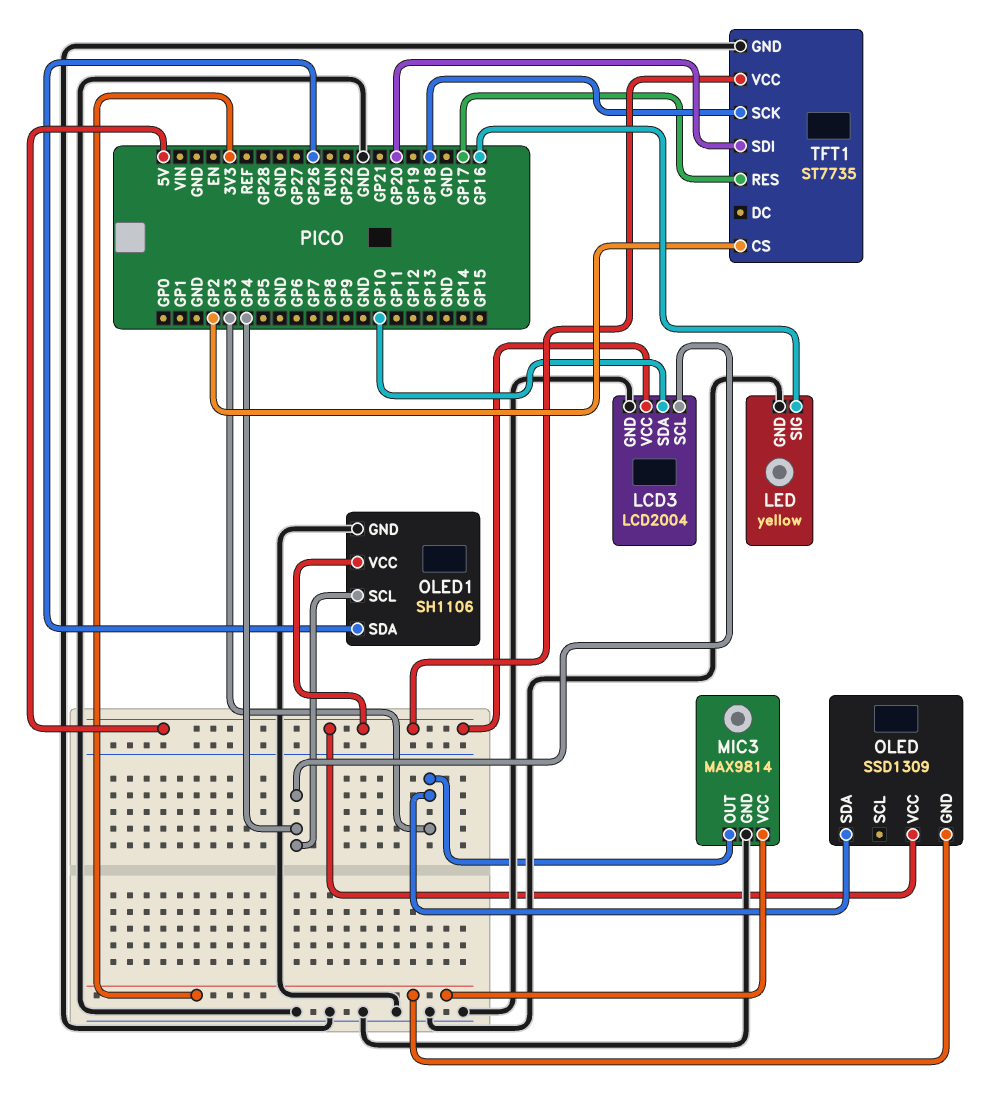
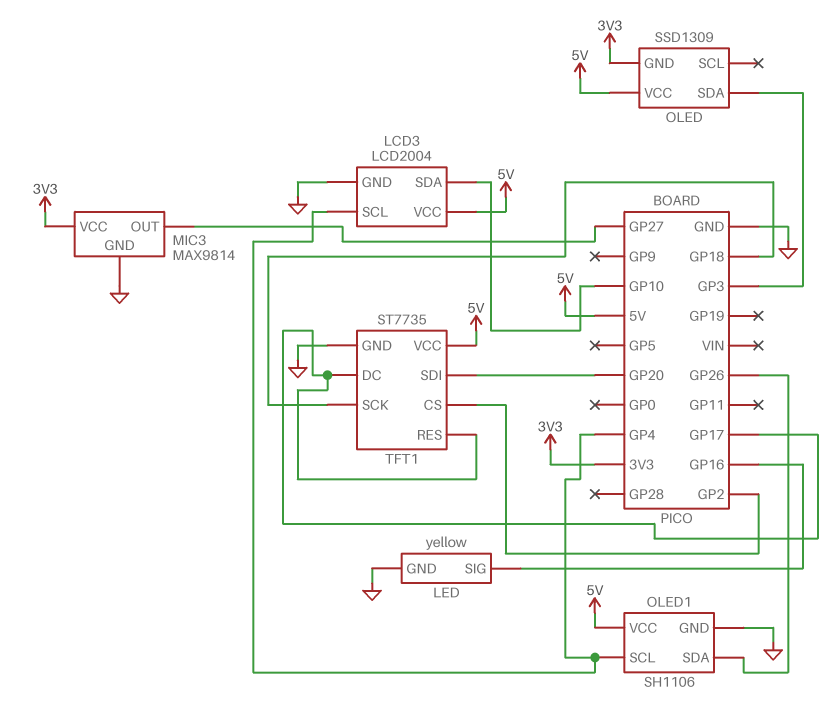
MIC3 pin OUT: GP3 -> GP27
TFT1 pin DC: none -> GP17

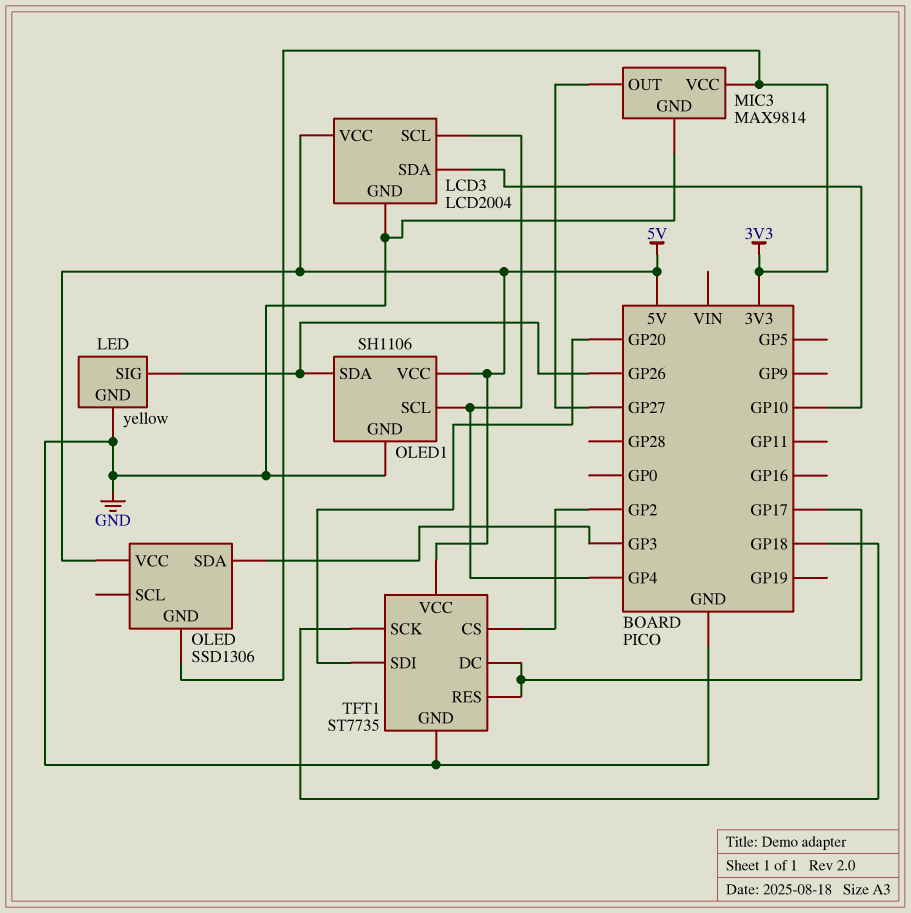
LED pin SIG: GP16 -> GP26
OLED: SSD1309 -> SSD1306

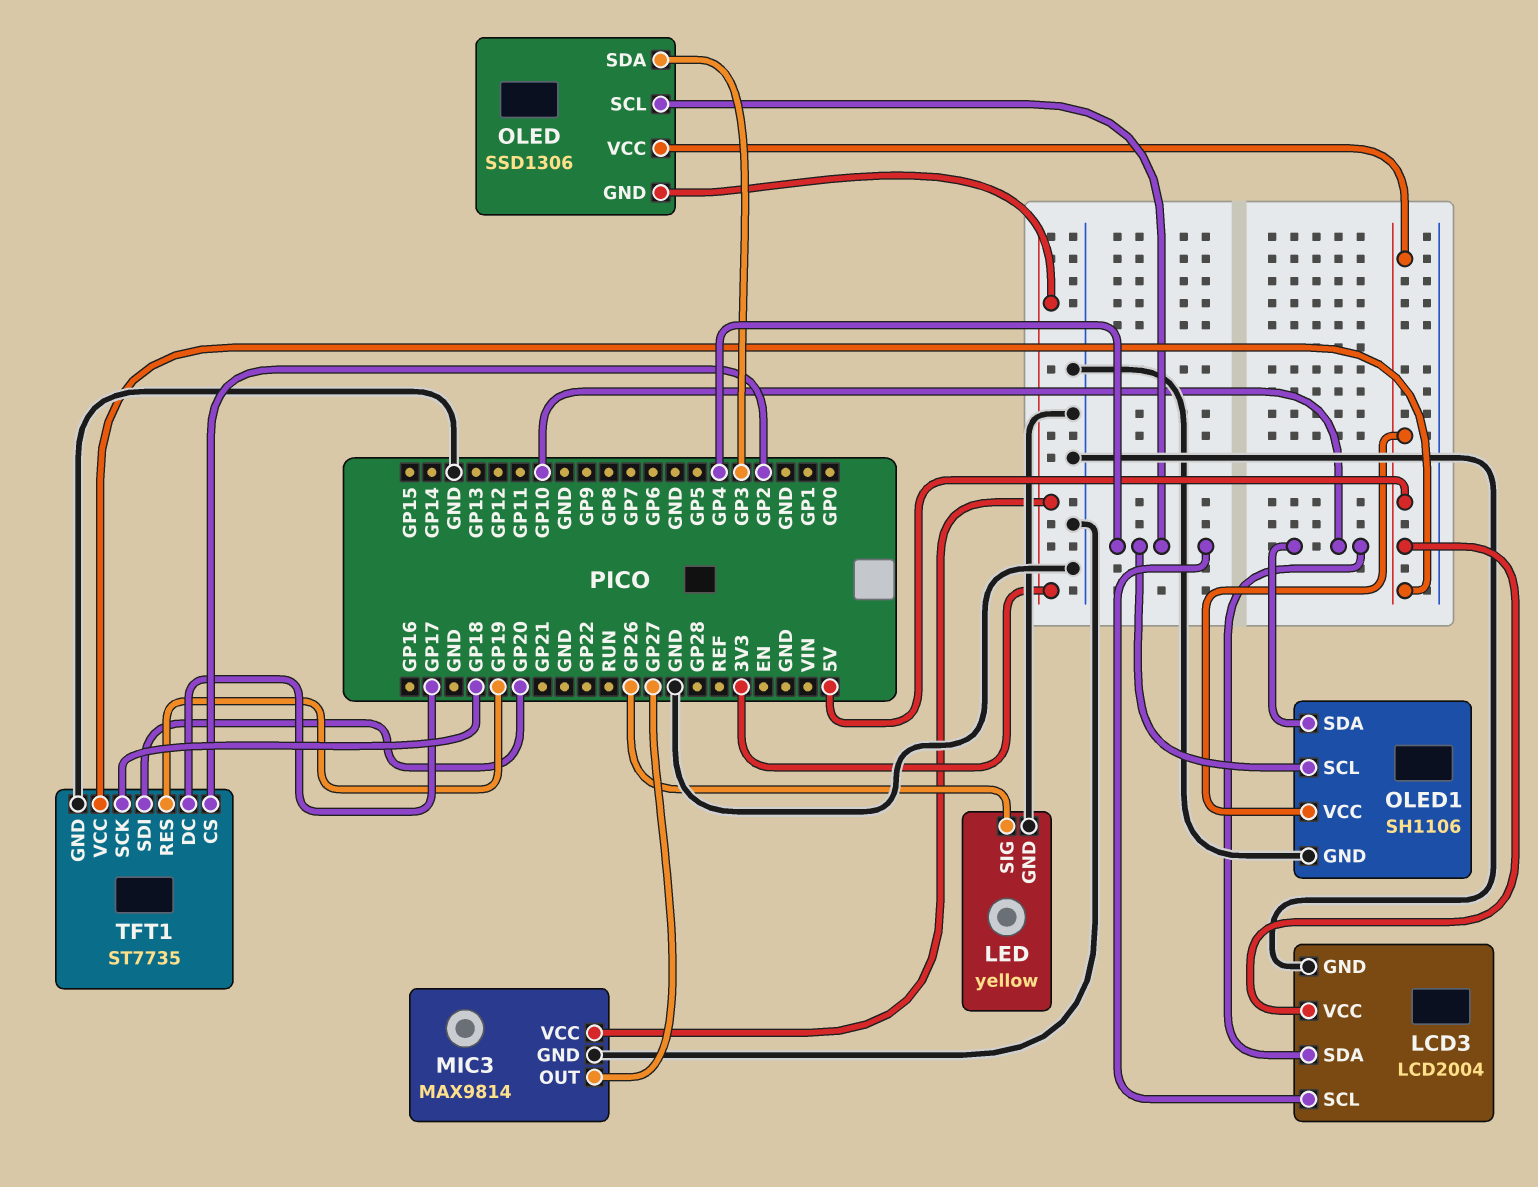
OLED pin SCL: none -> GP4
OLED1 pin SDA: GP26 -> GP10
TFT1 pin RES: GP17 -> GP19

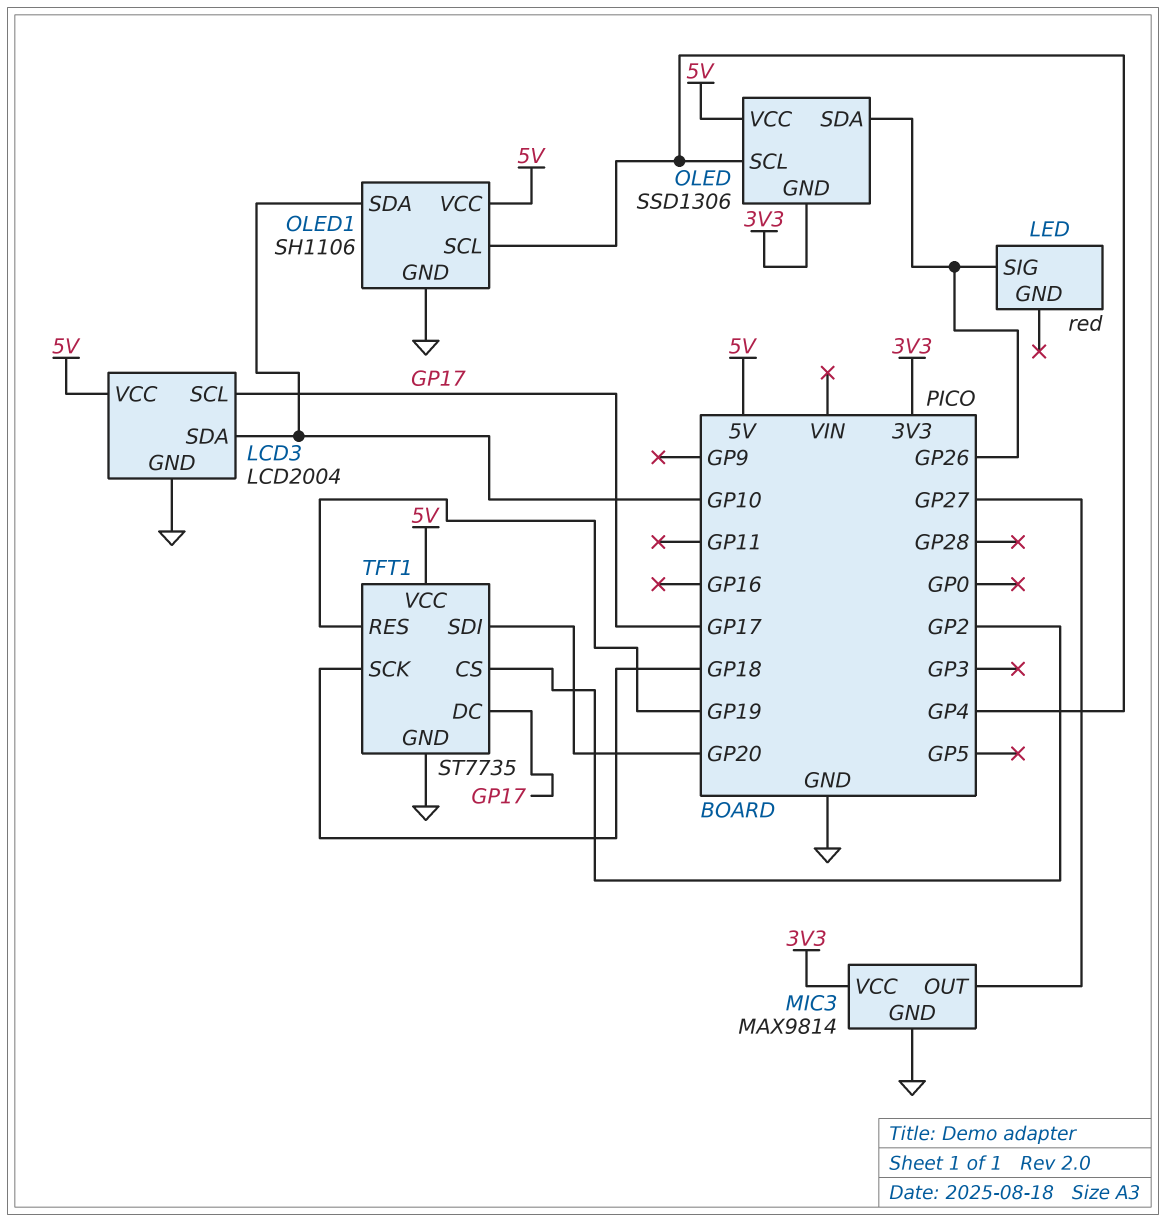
LCD3 pin SCL: GP4 -> GP17
LED: yellow -> red
LED pin GND: GND -> none
OLED pin SDA: GP3 -> GP26

